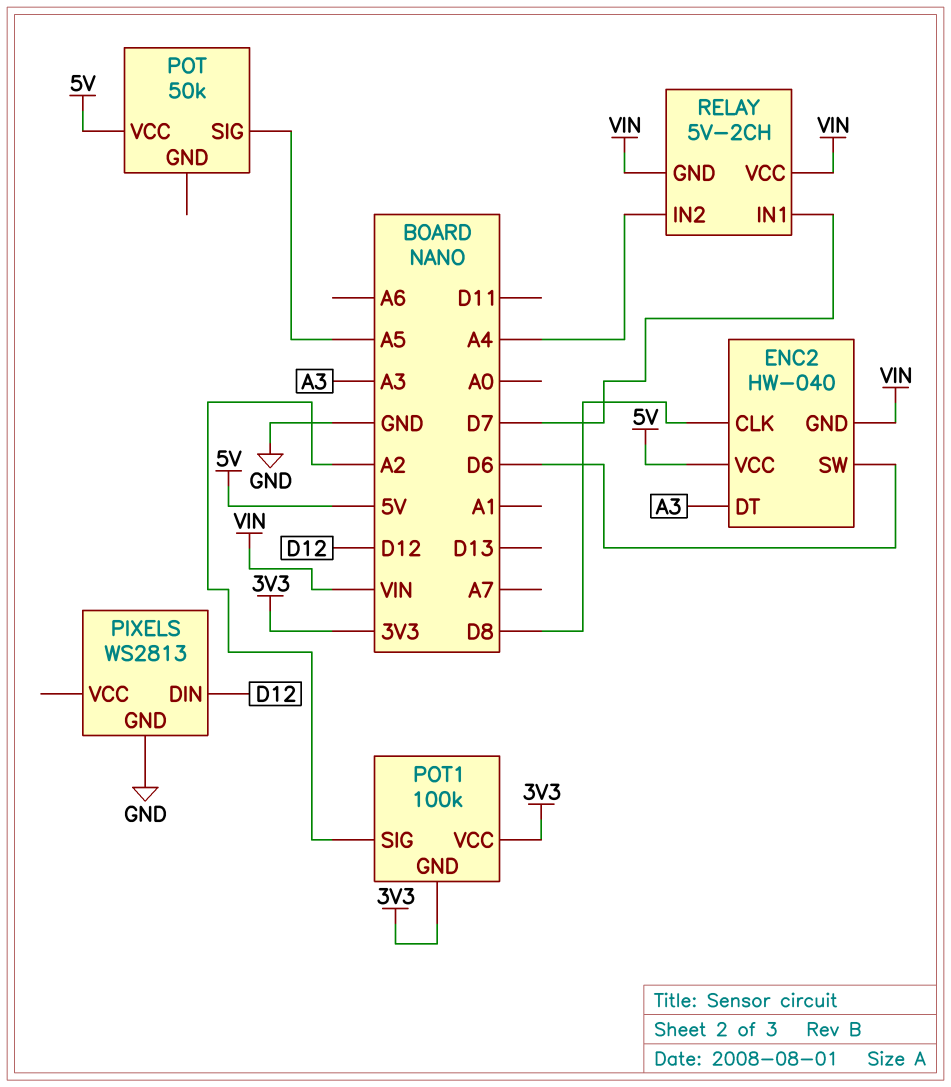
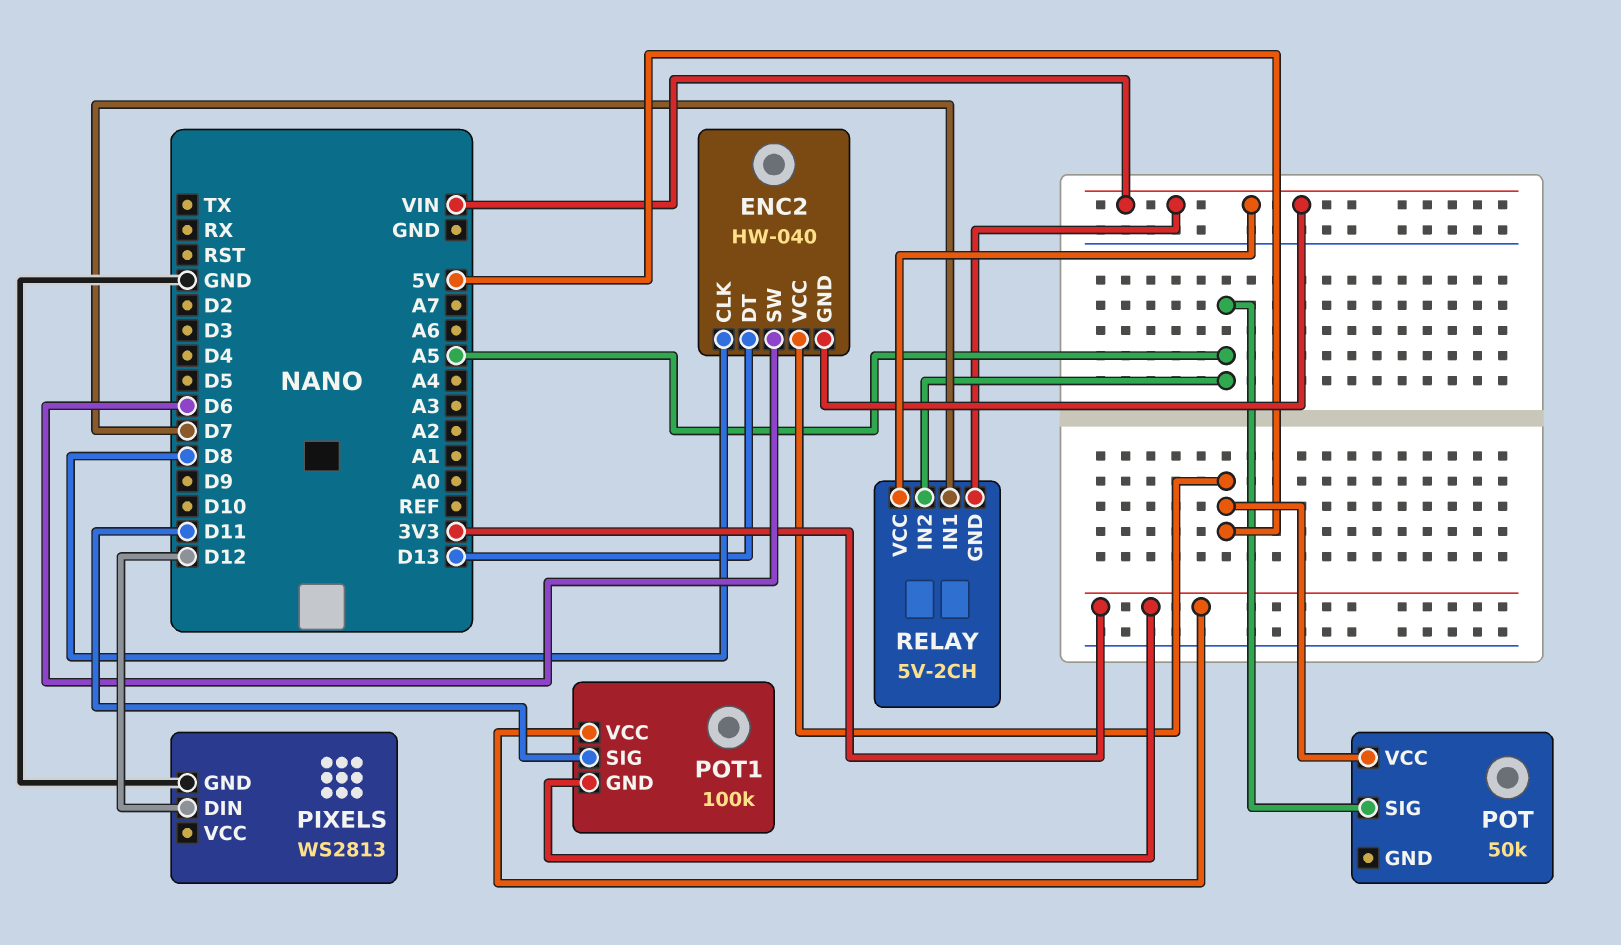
ENC2 pin DT: A3 -> D13
POT1 pin SIG: A2 -> D11
RELAY pin IN2: A4 -> A5

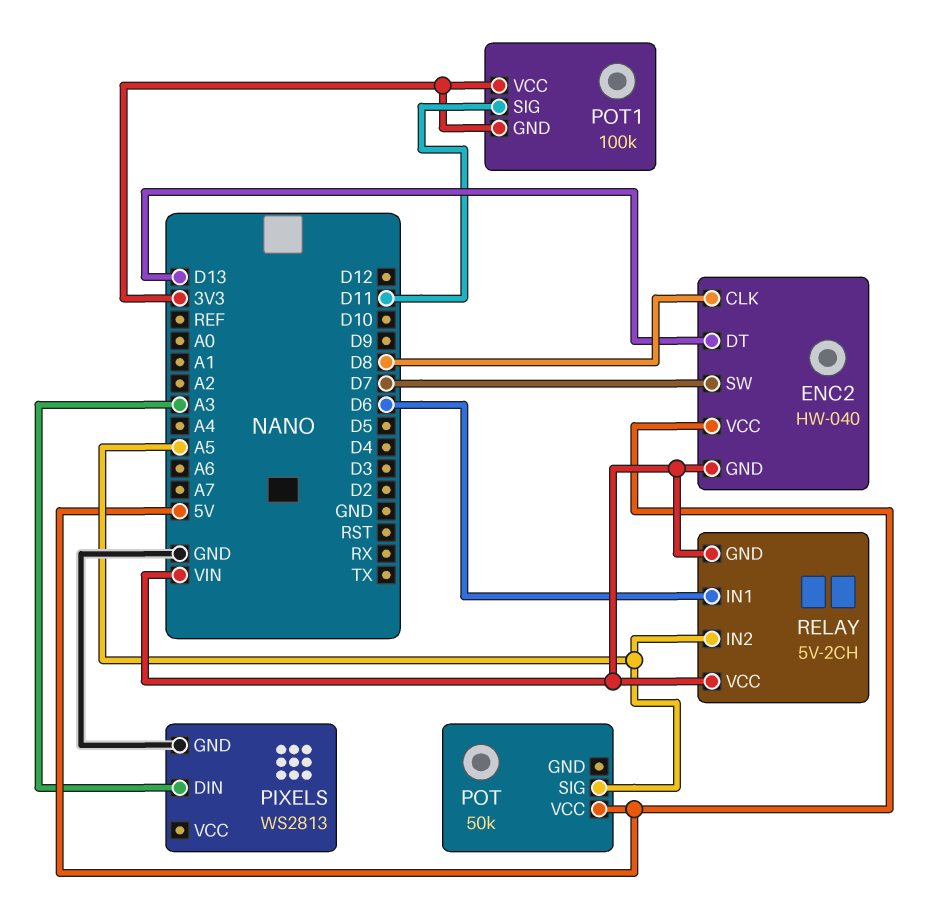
ENC2 pin SW: D6 -> D7
PIXELS pin DIN: D12 -> A3
RELAY pin IN1: D7 -> D6

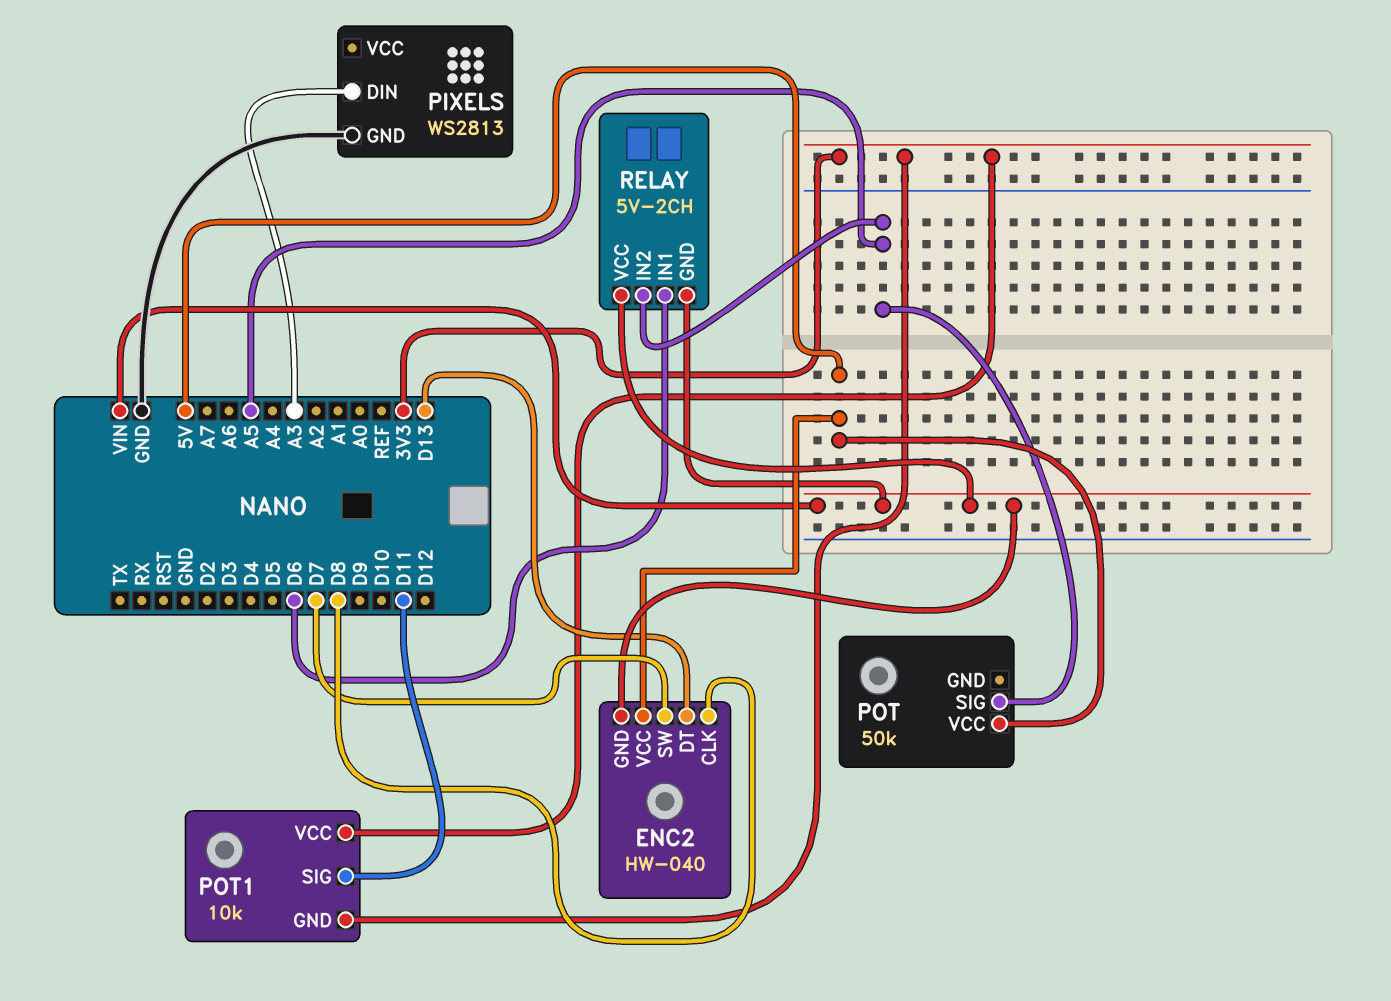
POT1: 100k -> 10k

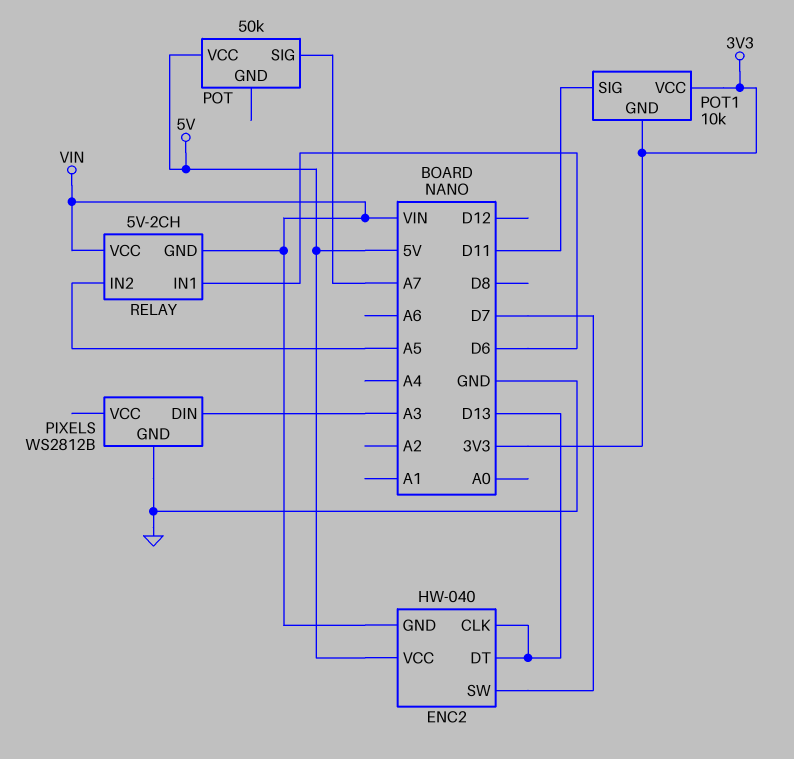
ENC2 pin CLK: D8 -> D13
PIXELS: WS2813 -> WS2812B
POT pin SIG: A5 -> A7

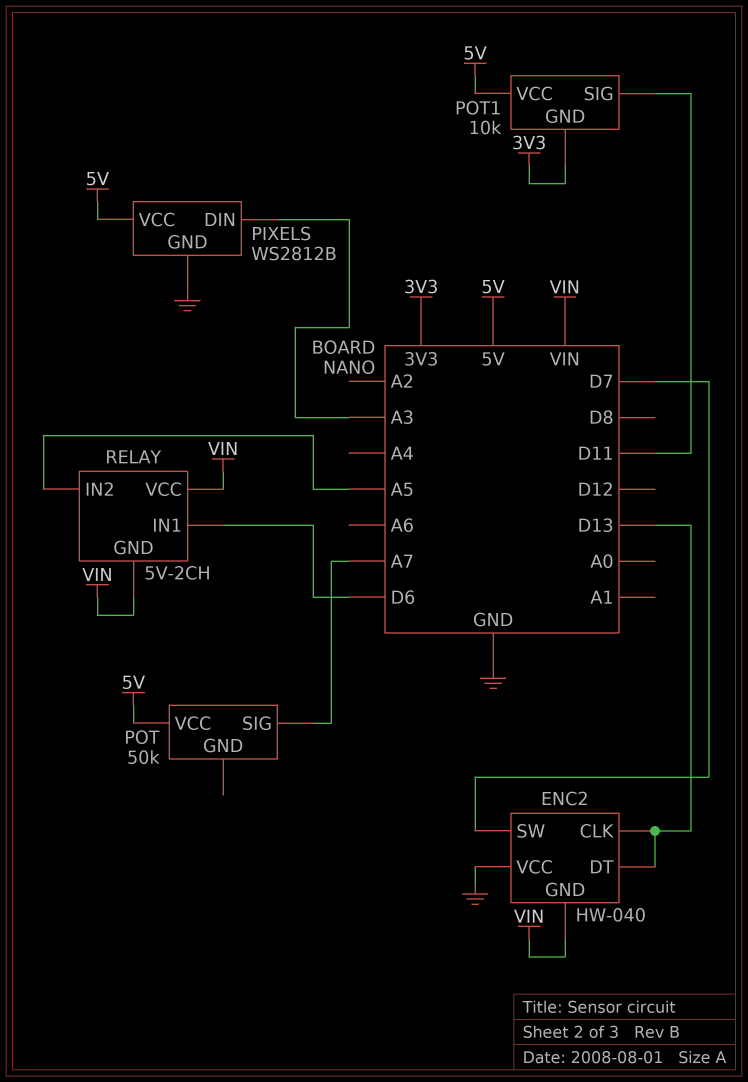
ENC2 pin VCC: 5V -> GND
PIXELS pin VCC: none -> 5V
POT1 pin VCC: 3V3 -> 5V

